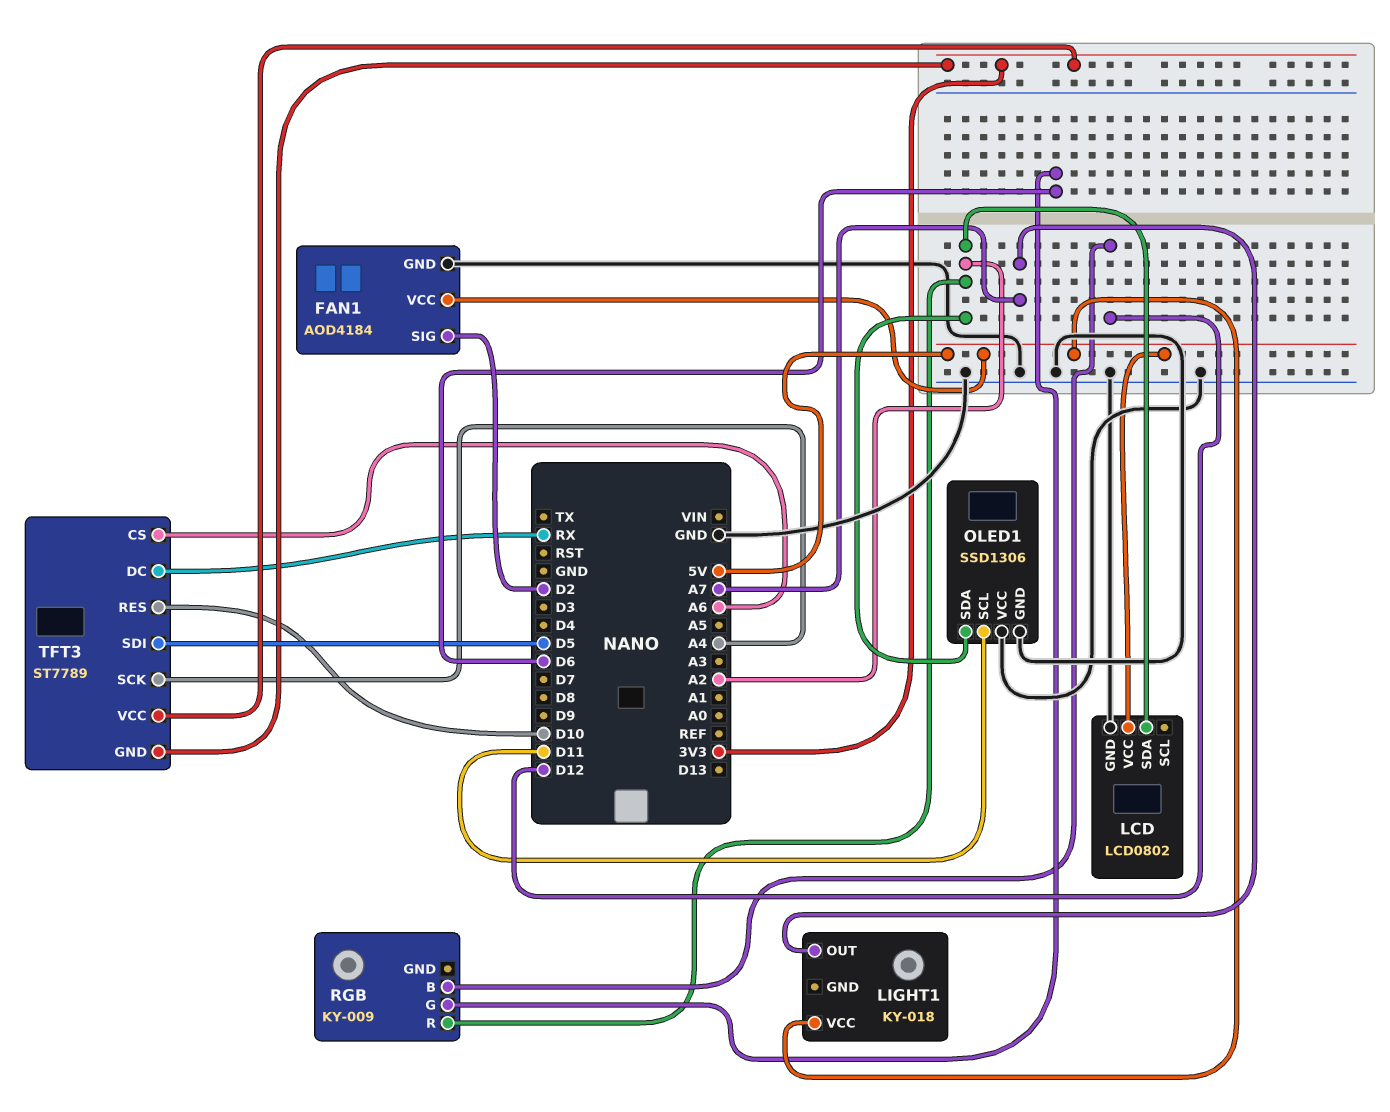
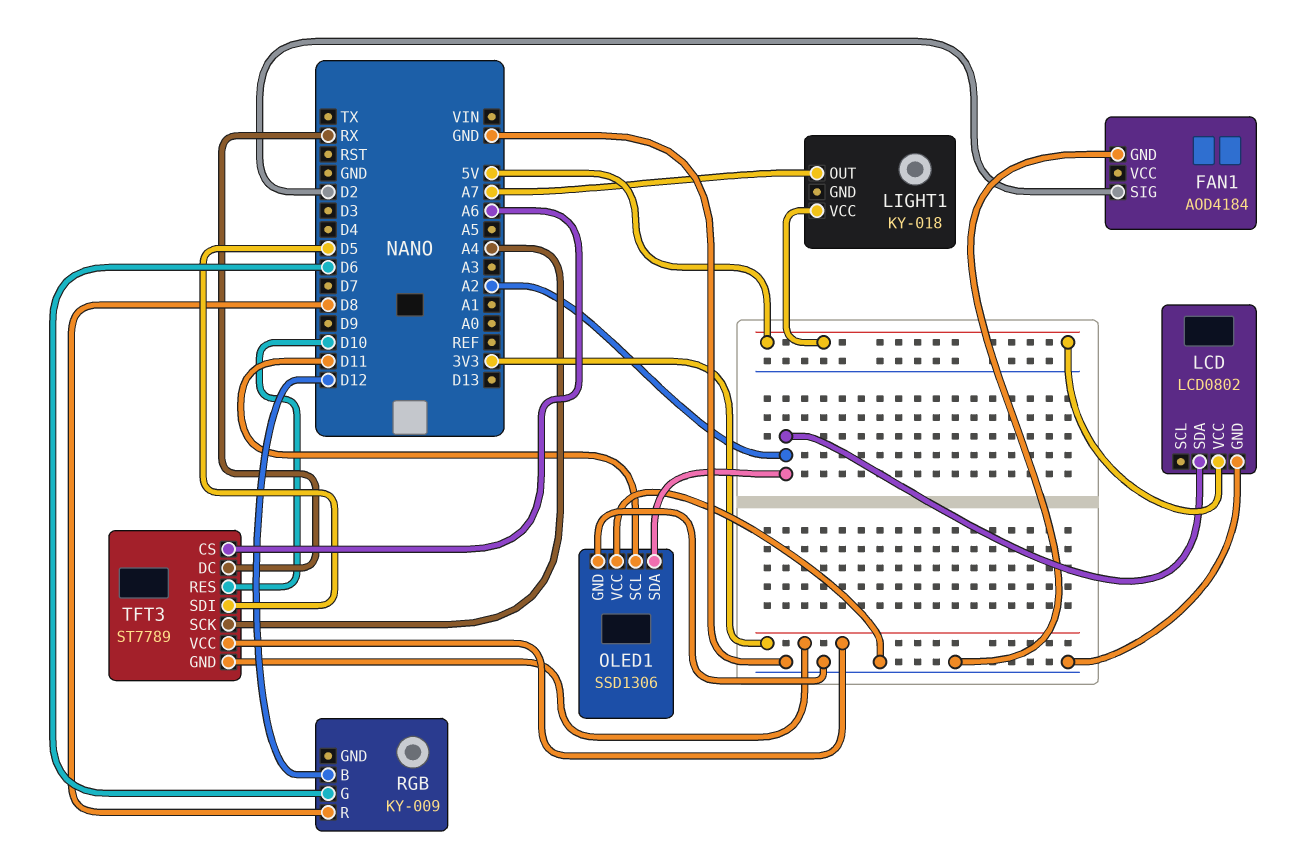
FAN1 pin VCC: 5V -> none
RGB pin R: A2 -> D8

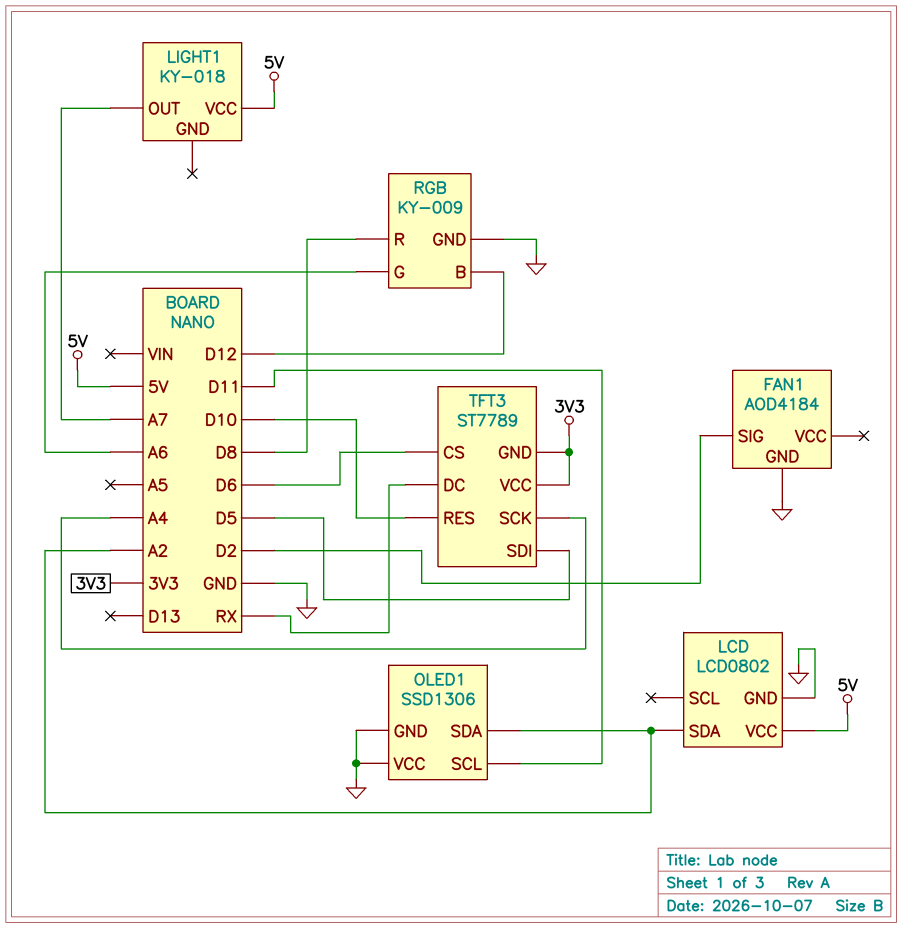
RGB pin G: D6 -> A6
RGB pin GND: none -> GND
TFT3 pin CS: A6 -> D6

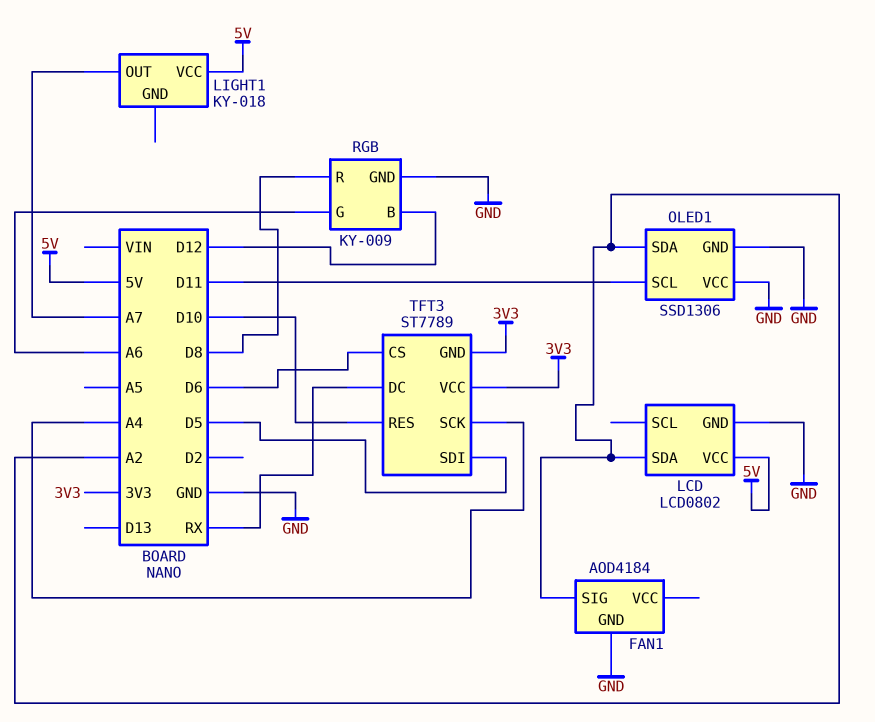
FAN1 pin SIG: D2 -> A2

